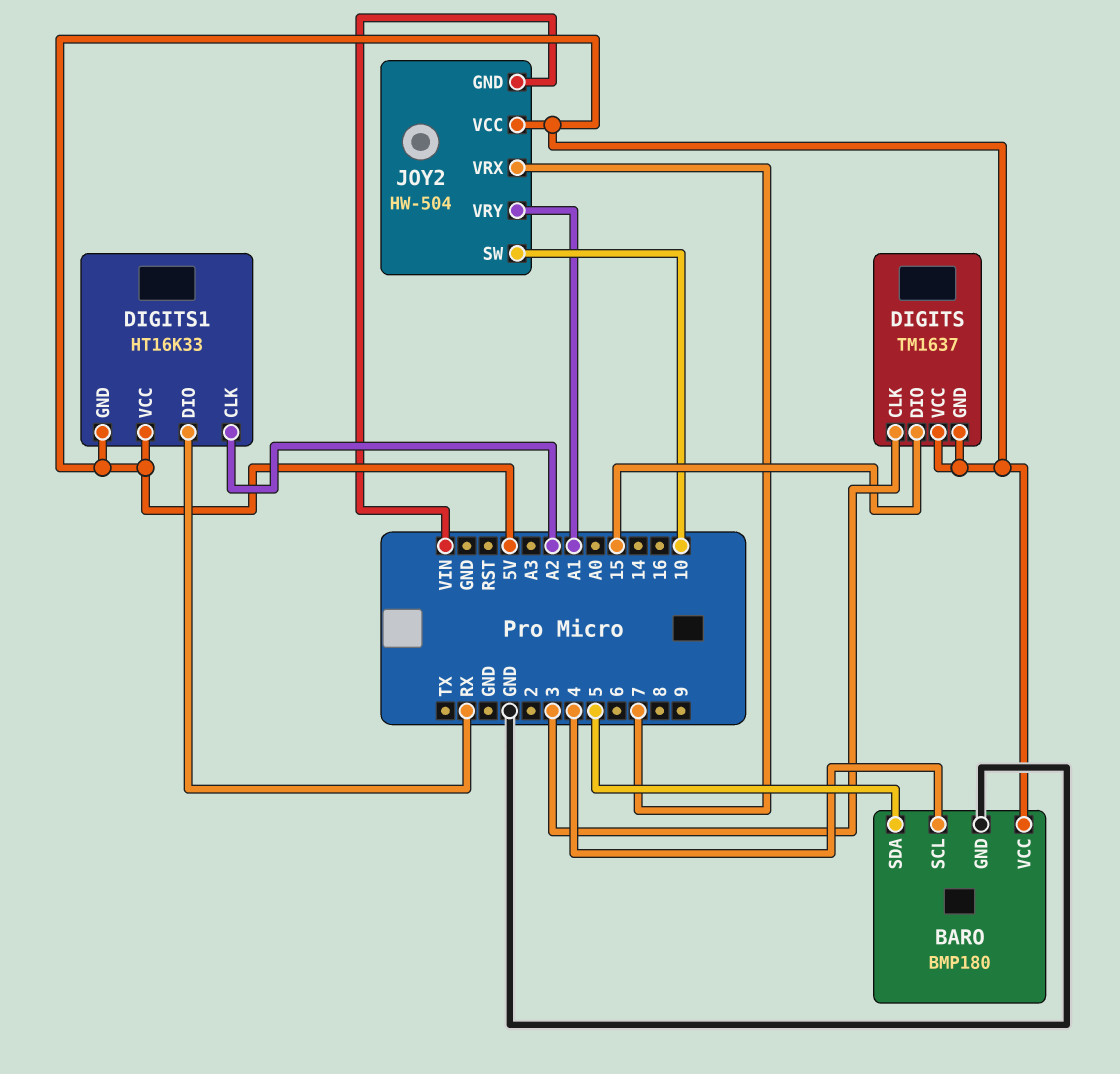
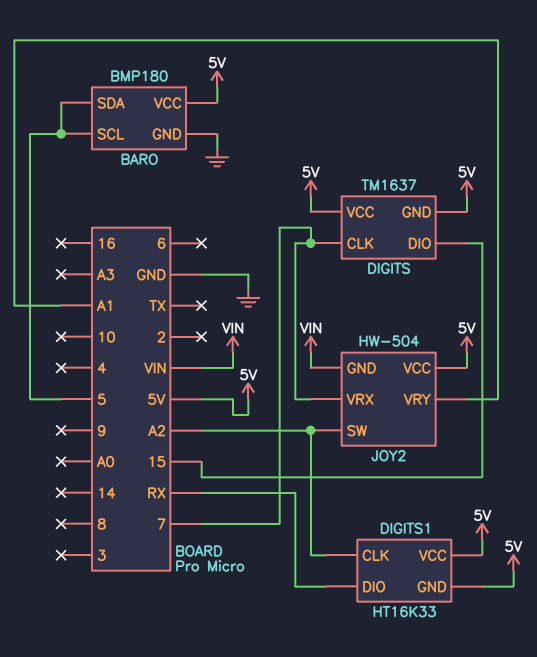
BARO pin SCL: 4 -> 5
DIGITS pin CLK: 3 -> 7
JOY2 pin SW: 10 -> A2

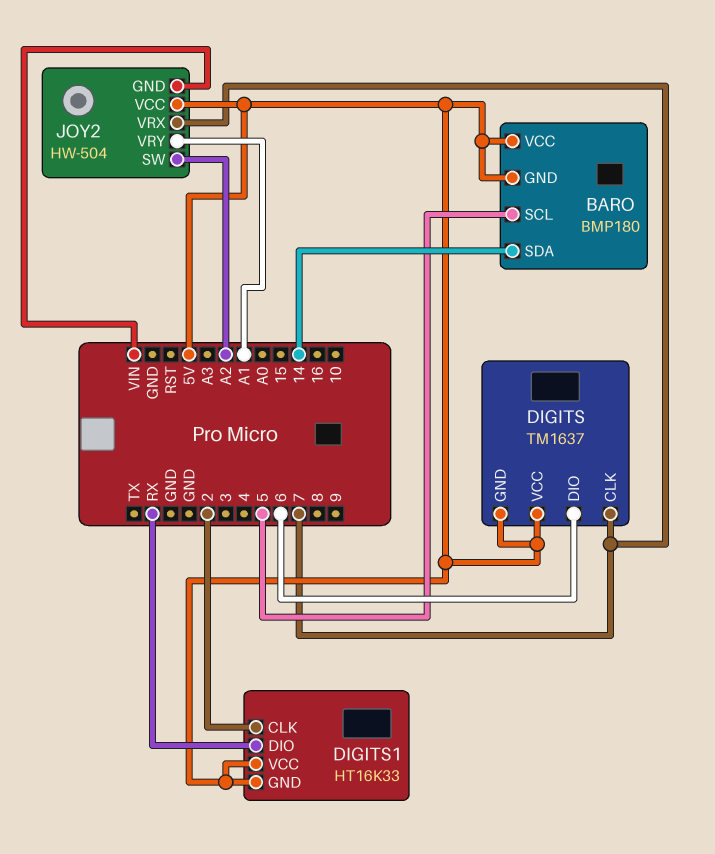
BARO pin GND: GND -> 5V
BARO pin SDA: 5 -> 14
DIGITS pin DIO: 15 -> 6
DIGITS1 pin CLK: A2 -> 2

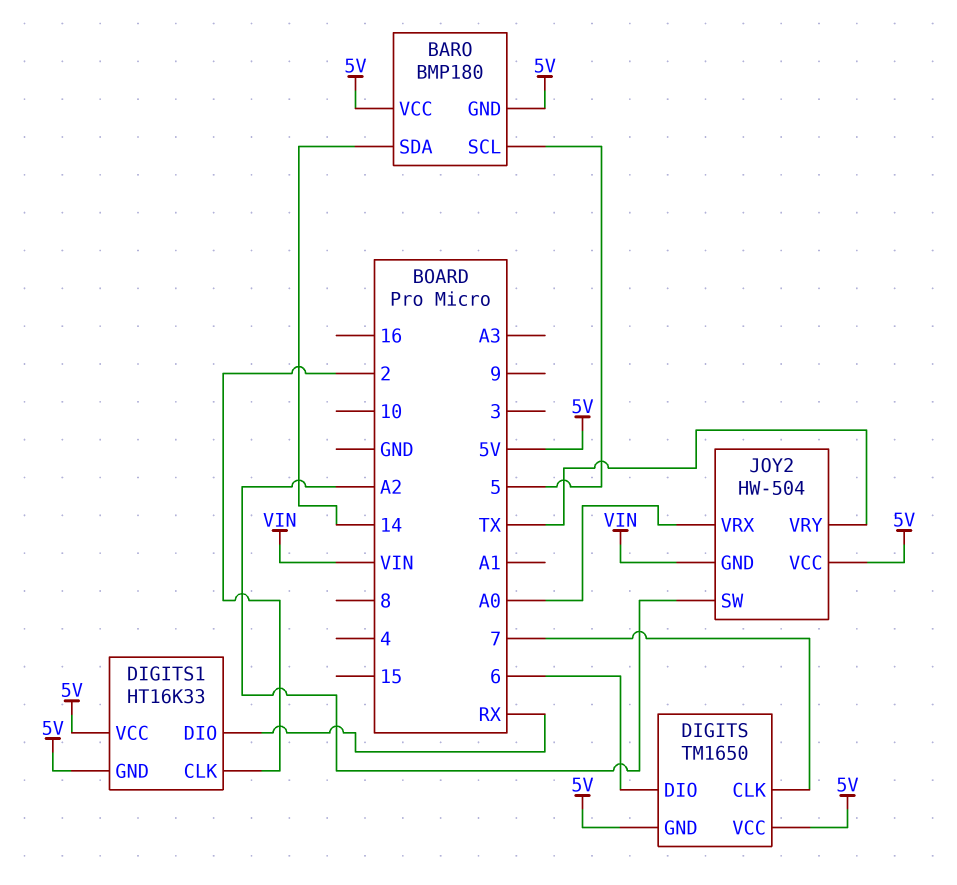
DIGITS: TM1637 -> TM1650
JOY2 pin VRX: 7 -> A0
JOY2 pin VRY: A1 -> TX

